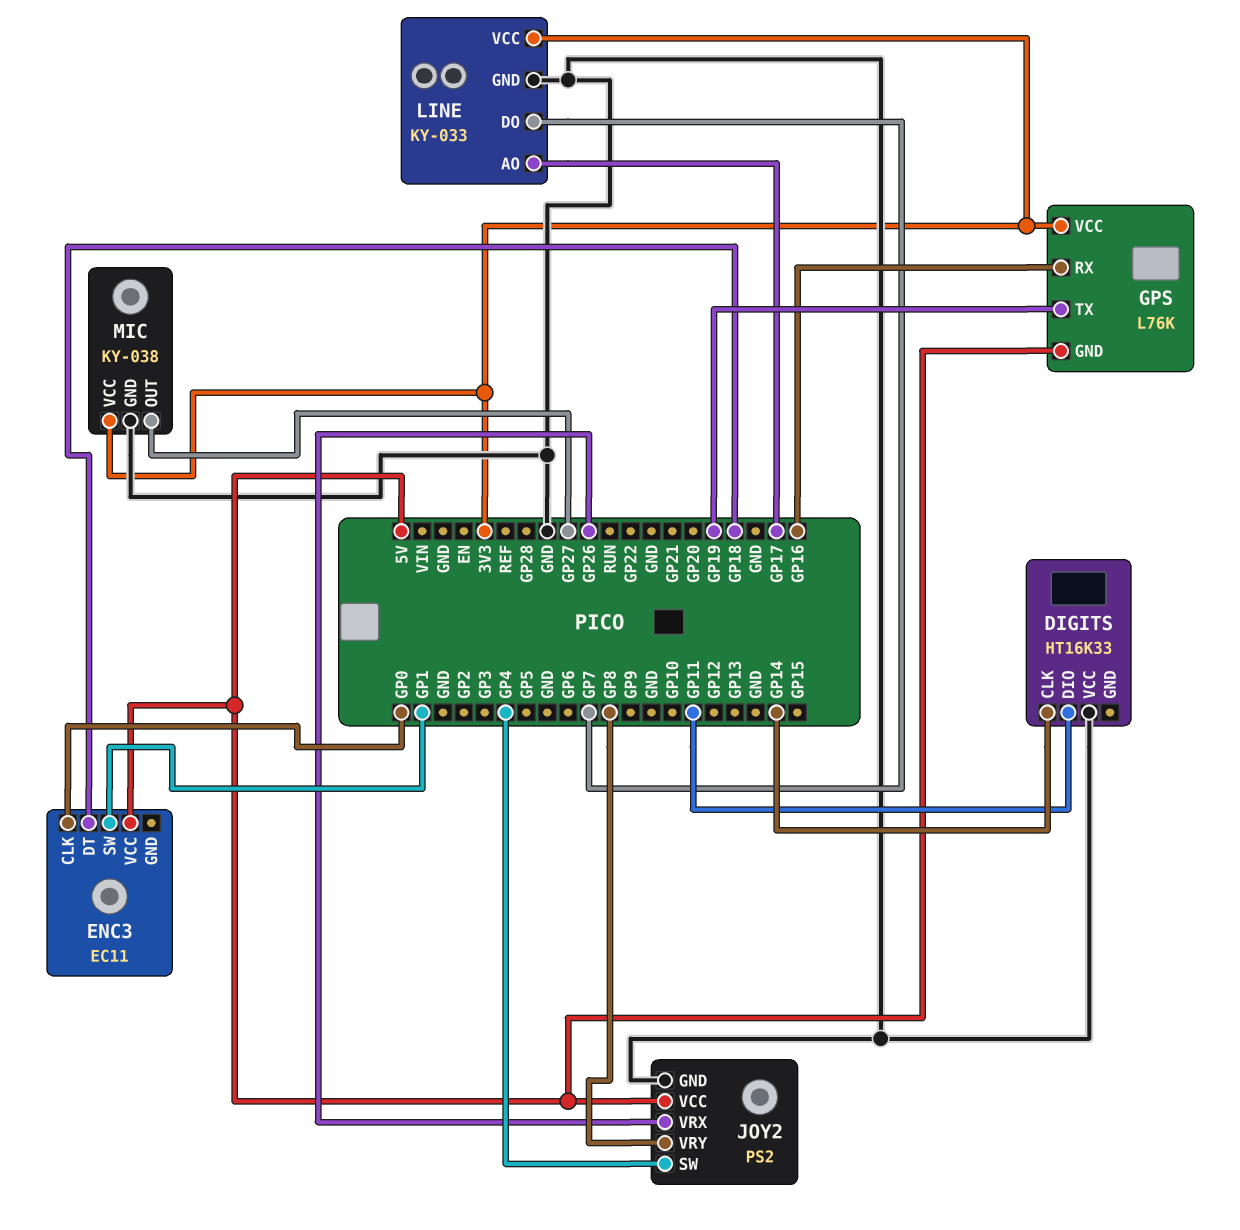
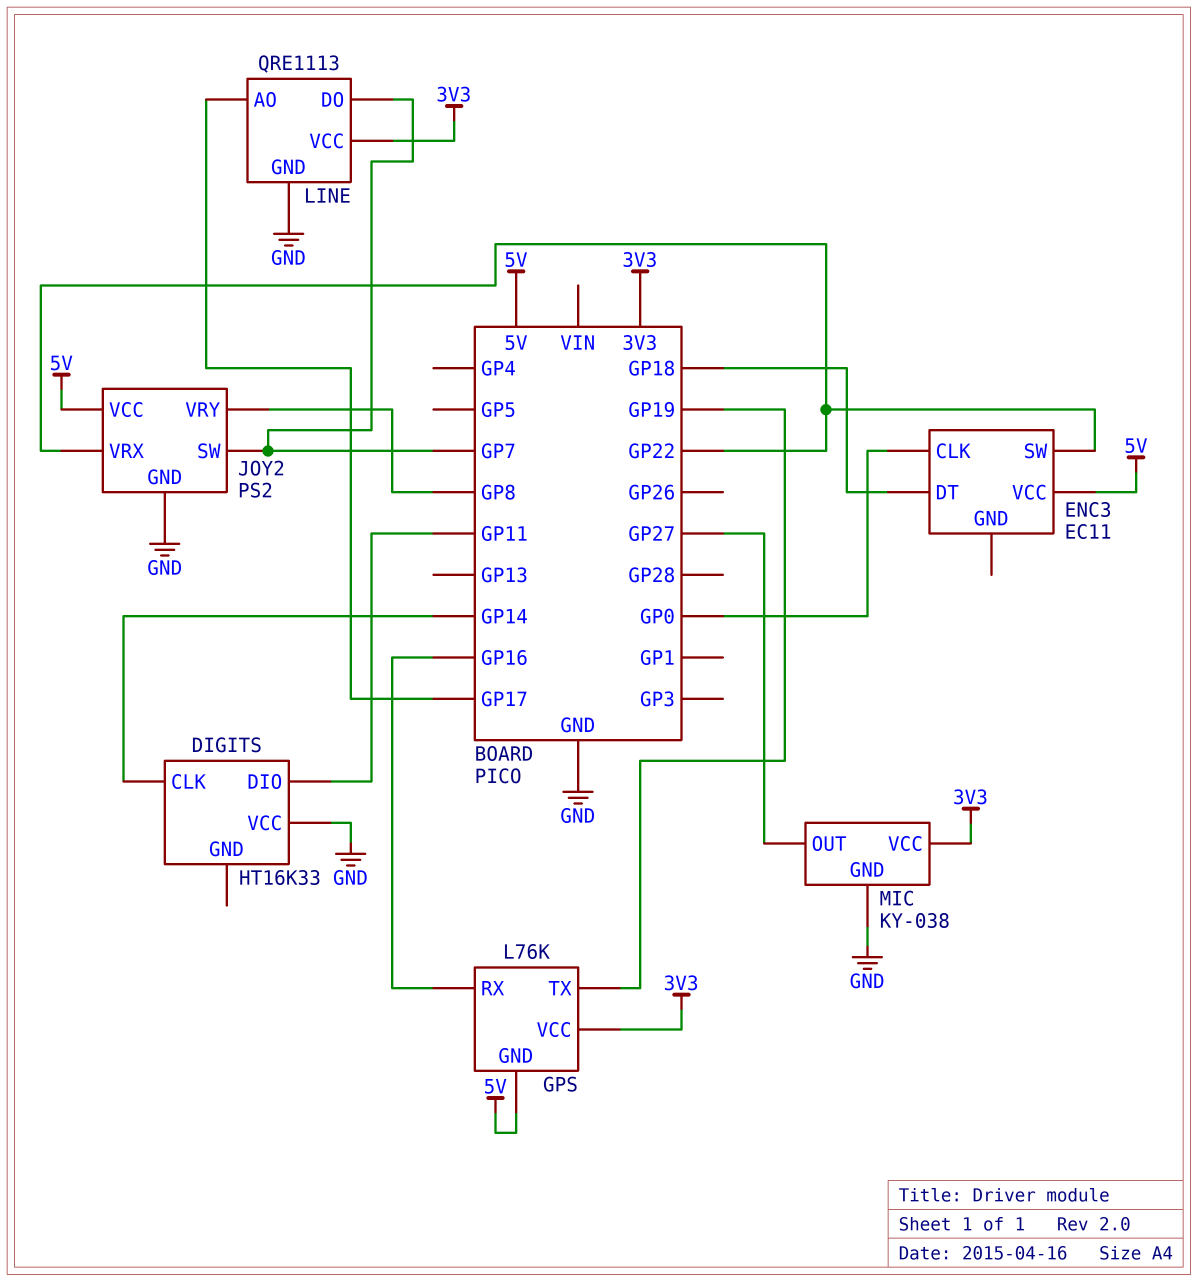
ENC3 pin SW: GP1 -> GP22
JOY2 pin SW: GP4 -> GP7
JOY2 pin VRX: GP26 -> GP22
LINE: KY-033 -> QRE1113

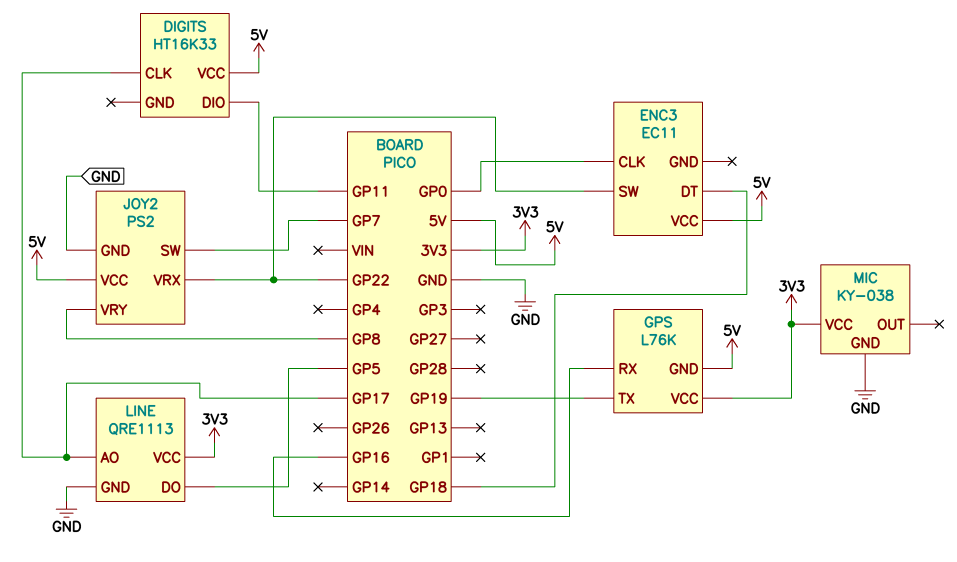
DIGITS pin CLK: GP14 -> GP17
DIGITS pin VCC: GND -> 5V
LINE pin DO: GP7 -> GP5
MIC pin OUT: GP27 -> none

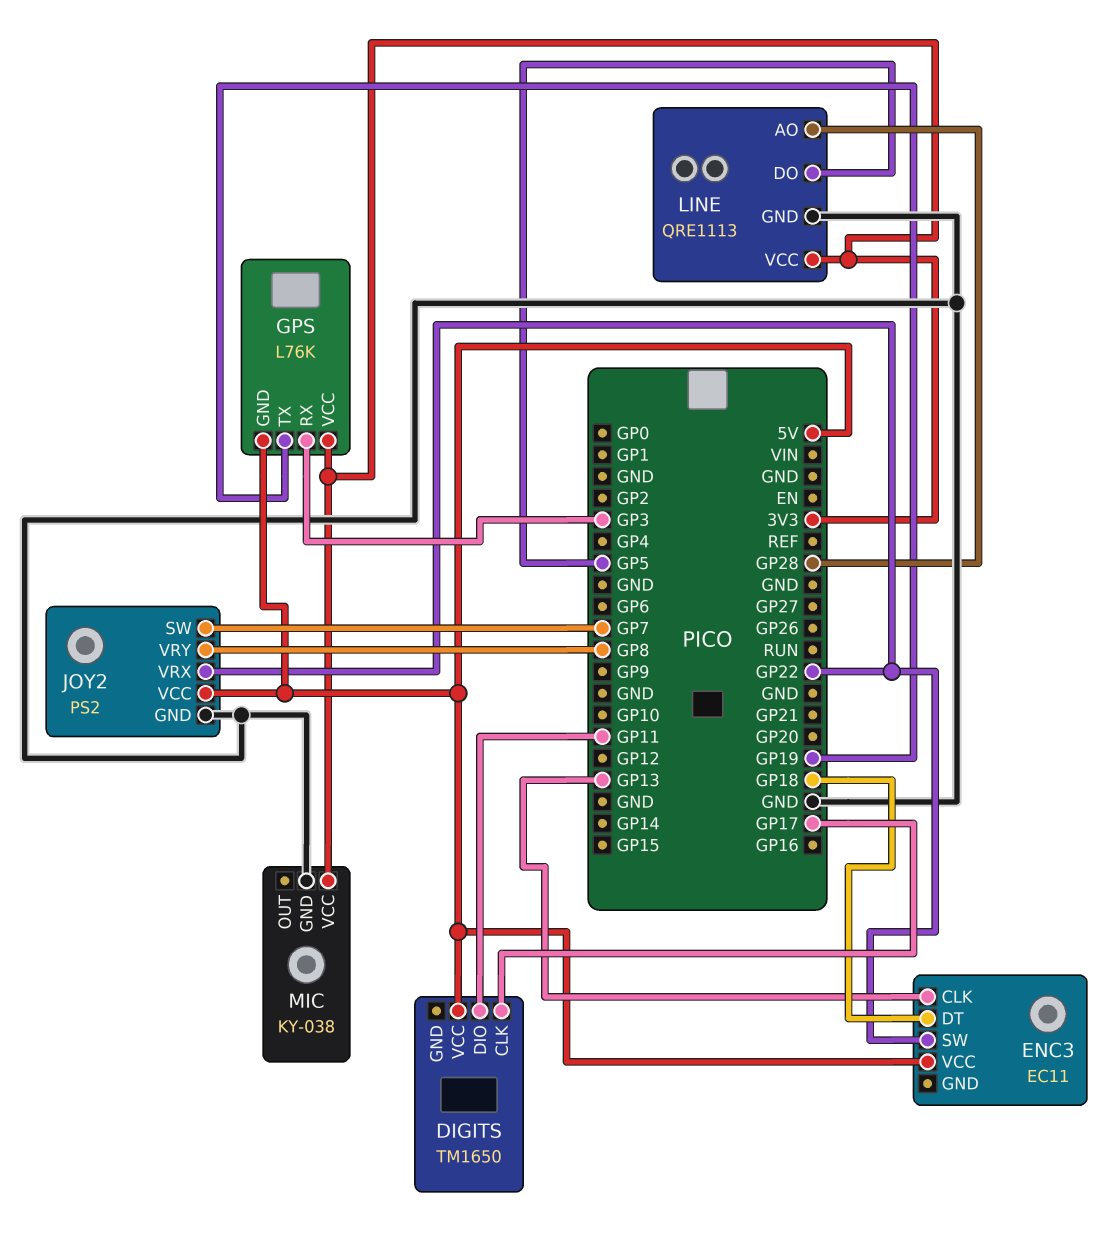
DIGITS: HT16K33 -> TM1650
ENC3 pin CLK: GP0 -> GP13
GPS pin RX: GP16 -> GP3
LINE pin AO: GP17 -> GP28

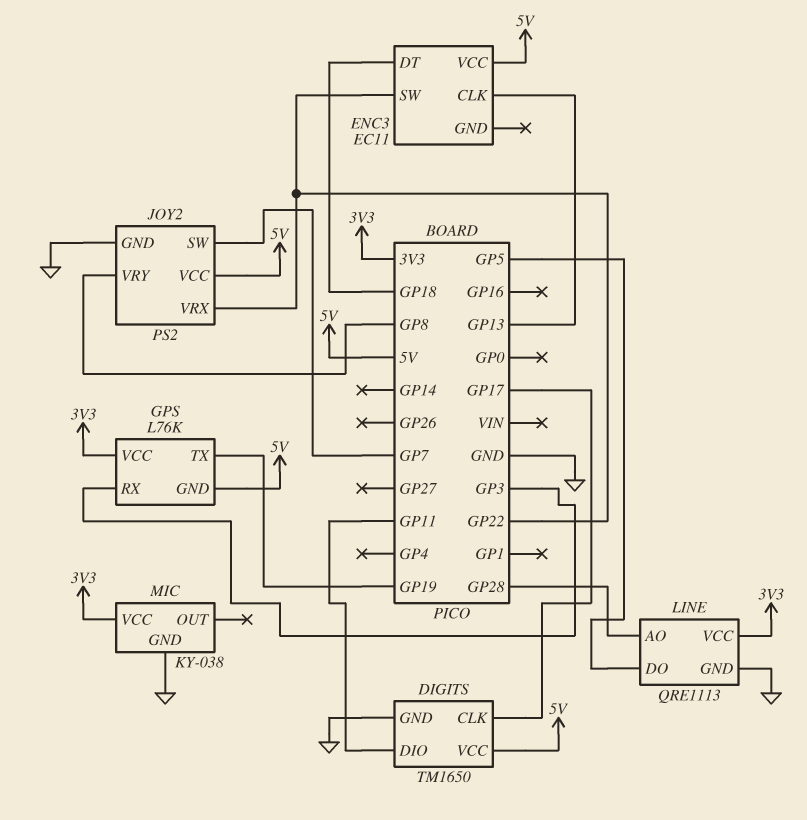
DIGITS pin GND: none -> GND

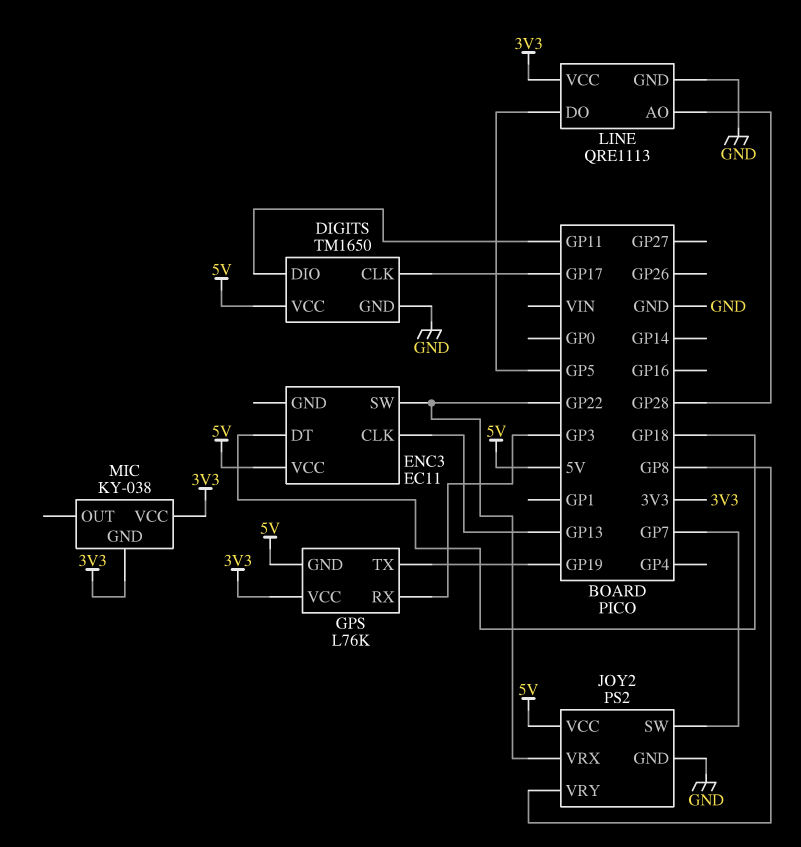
MIC pin GND: GND -> 3V3

